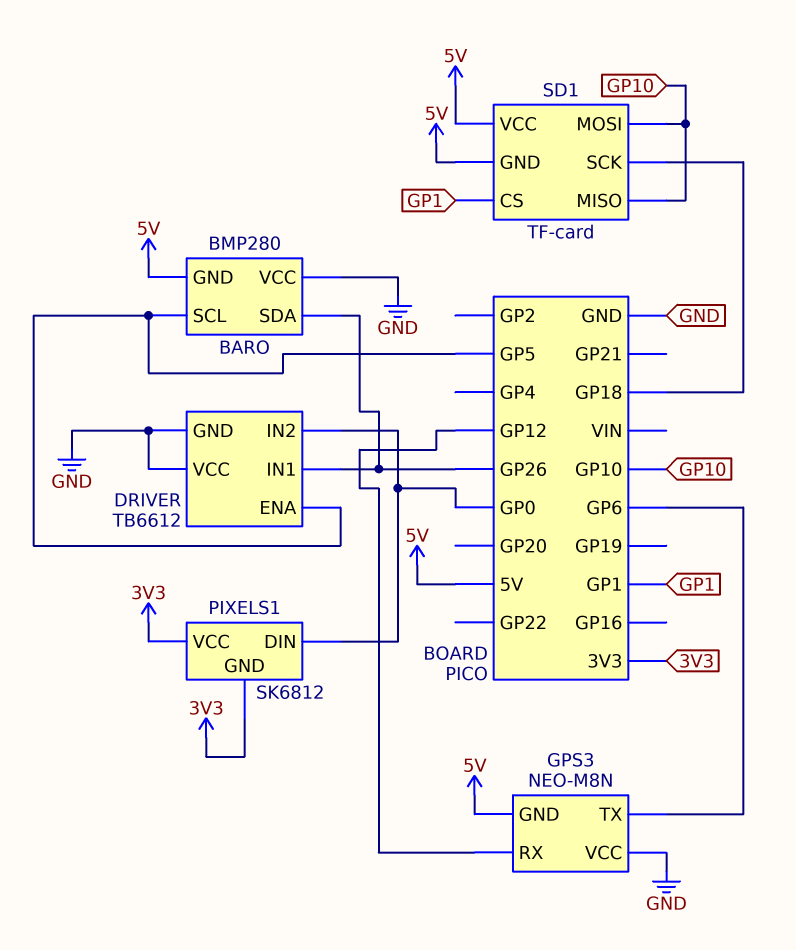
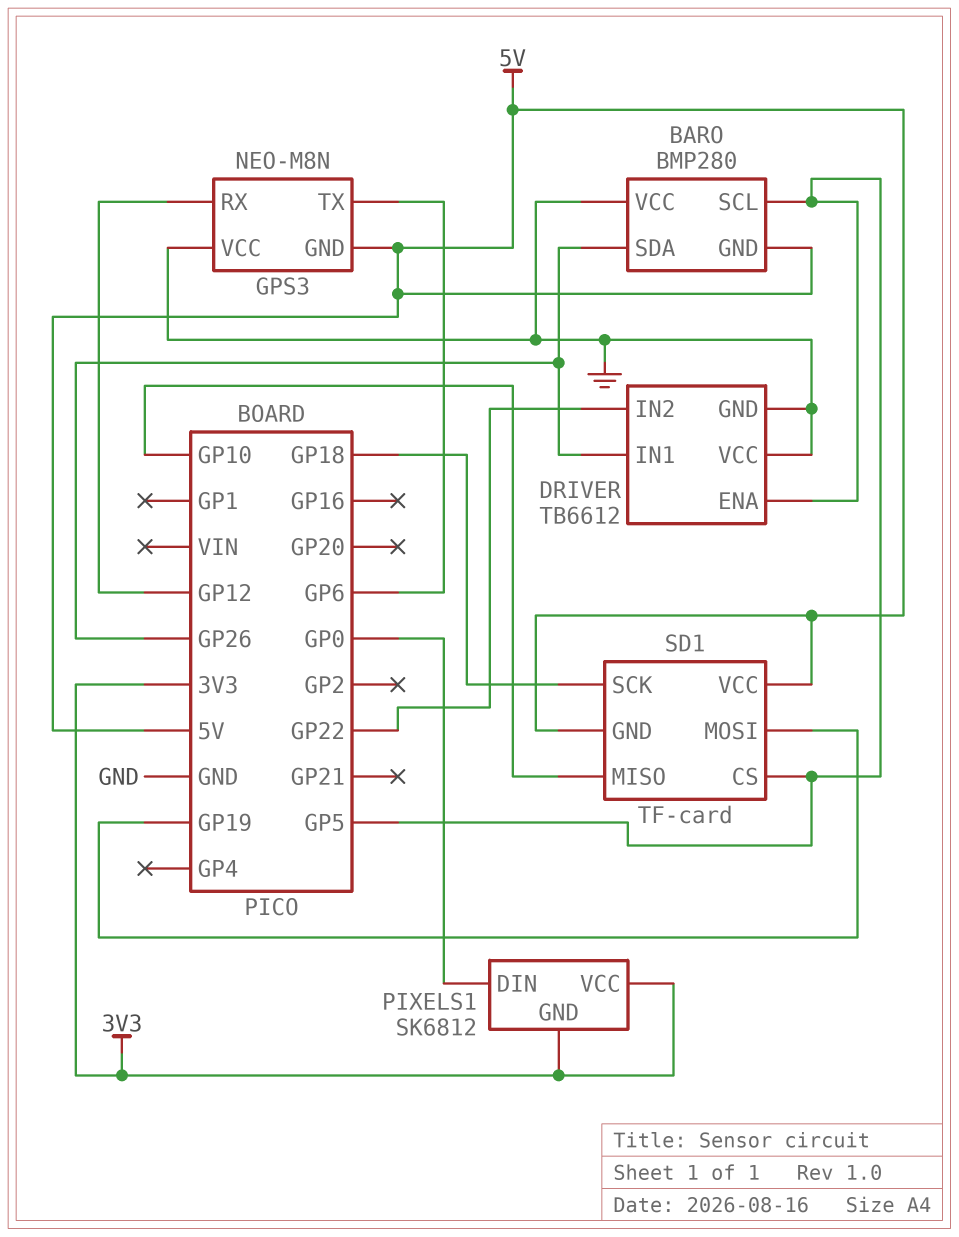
DRIVER pin IN2: GP0 -> GP22
SD1 pin CS: GP1 -> GP5
SD1 pin MOSI: GP10 -> GP19

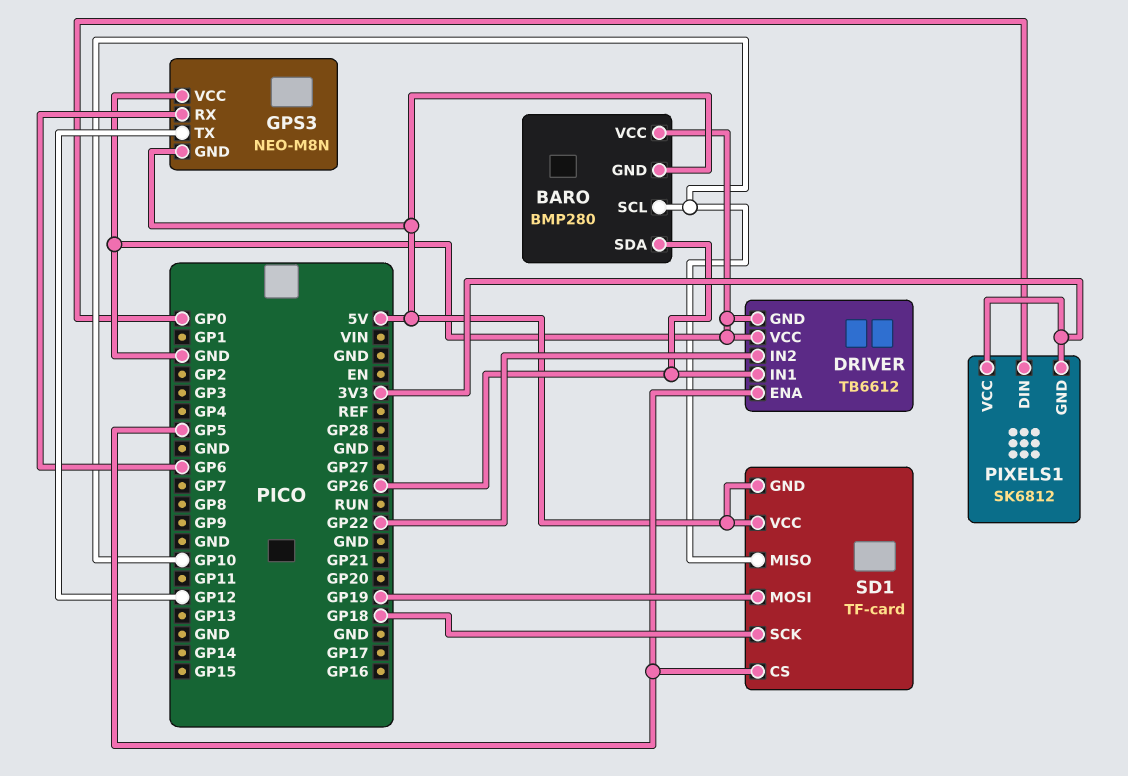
BARO pin SCL: GP5 -> GP10
GPS3 pin RX: GP12 -> GP6
GPS3 pin TX: GP6 -> GP12

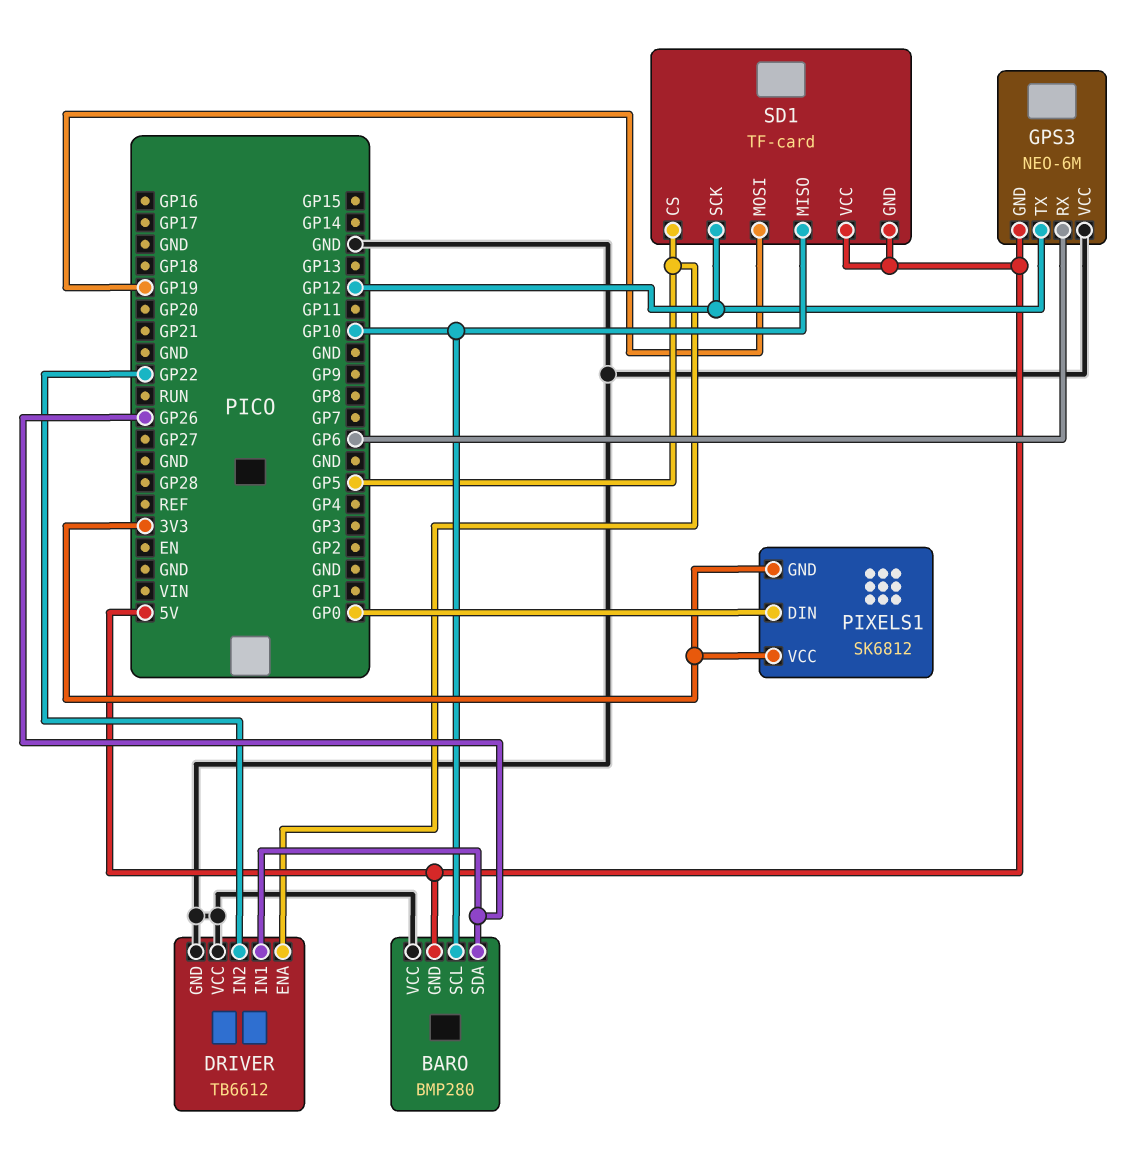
GPS3: NEO-M8N -> NEO-6M
SD1 pin SCK: GP18 -> GP12

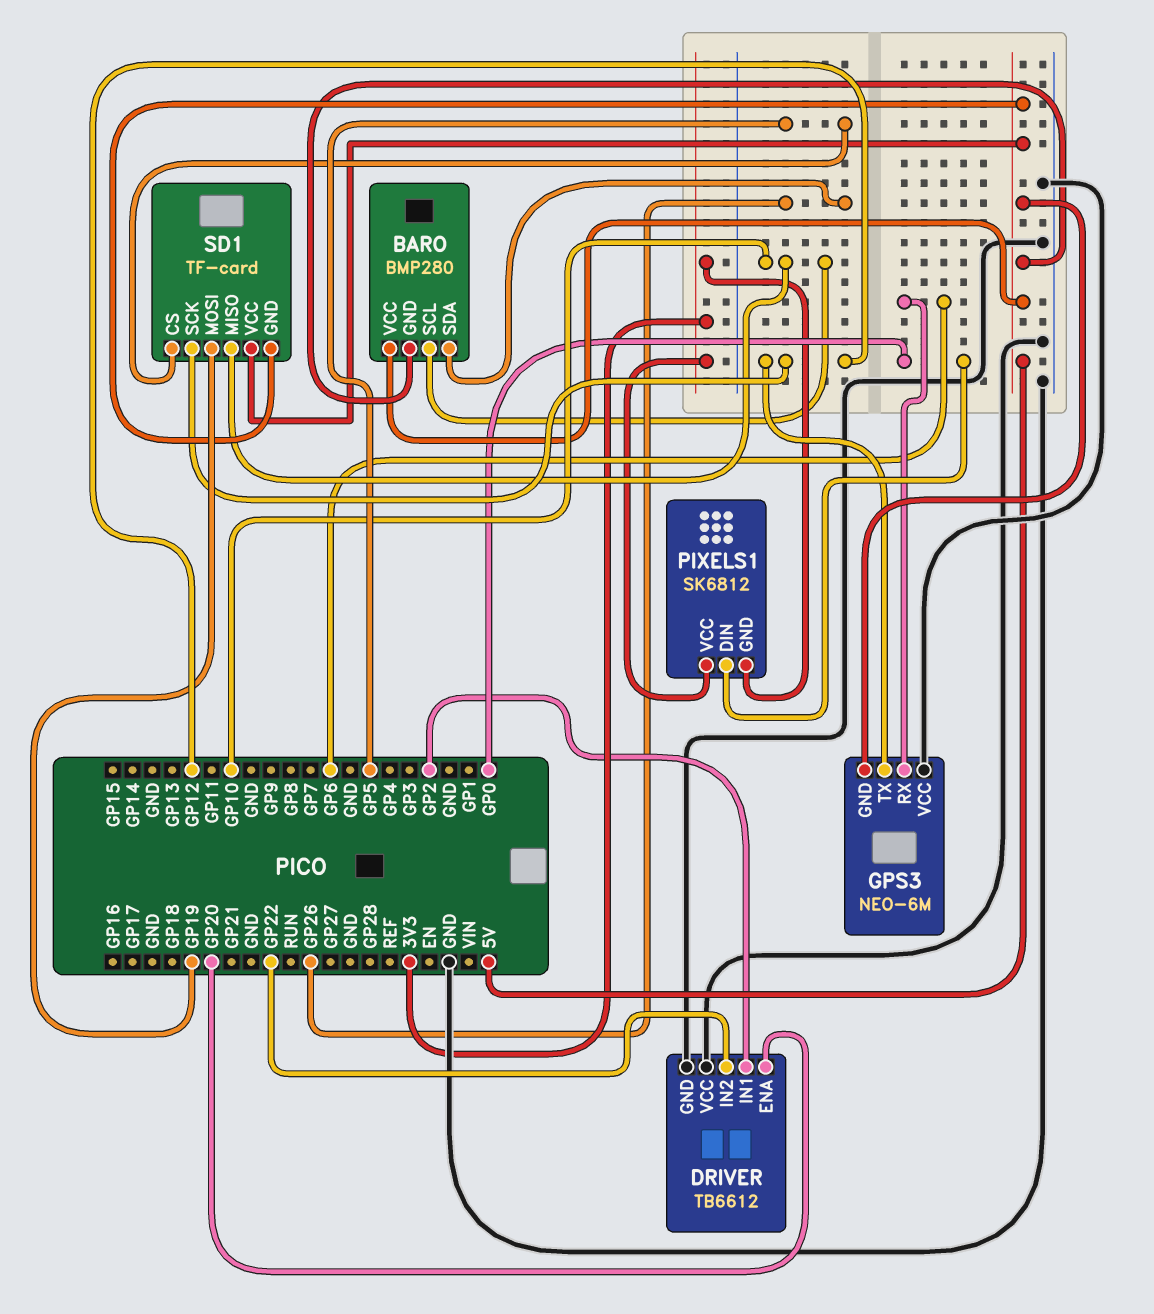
BARO pin VCC: GND -> 5V
DRIVER pin ENA: GP5 -> GP20
DRIVER pin IN1: GP26 -> GP2

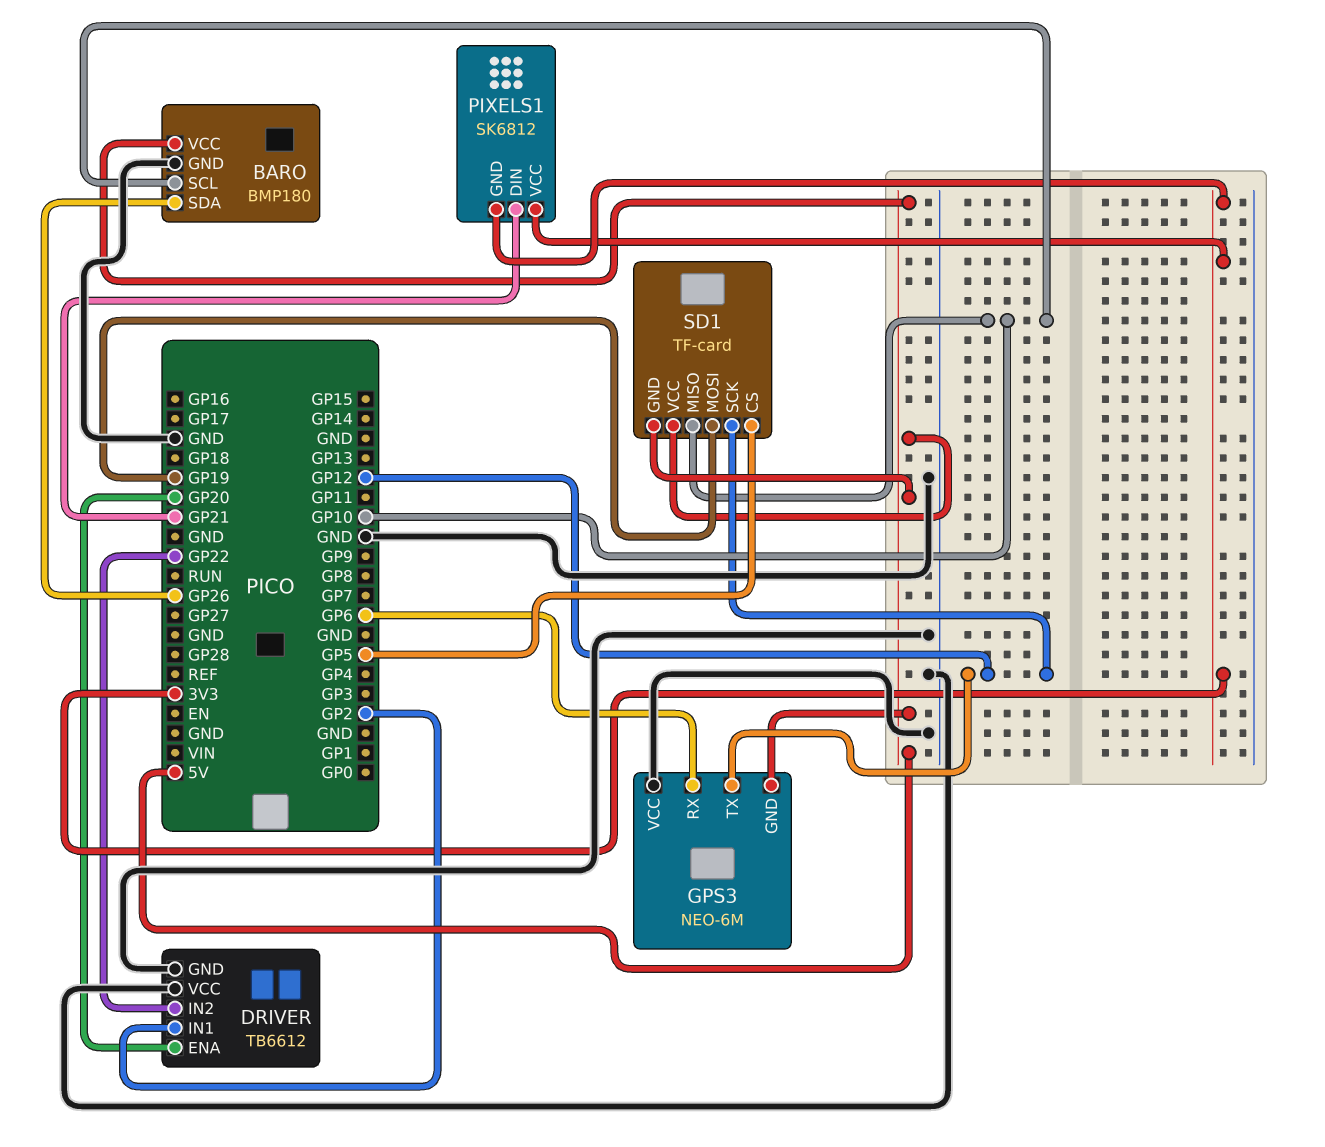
BARO: BMP280 -> BMP180
BARO pin GND: 5V -> GND
PIXELS1 pin DIN: GP0 -> GP21

